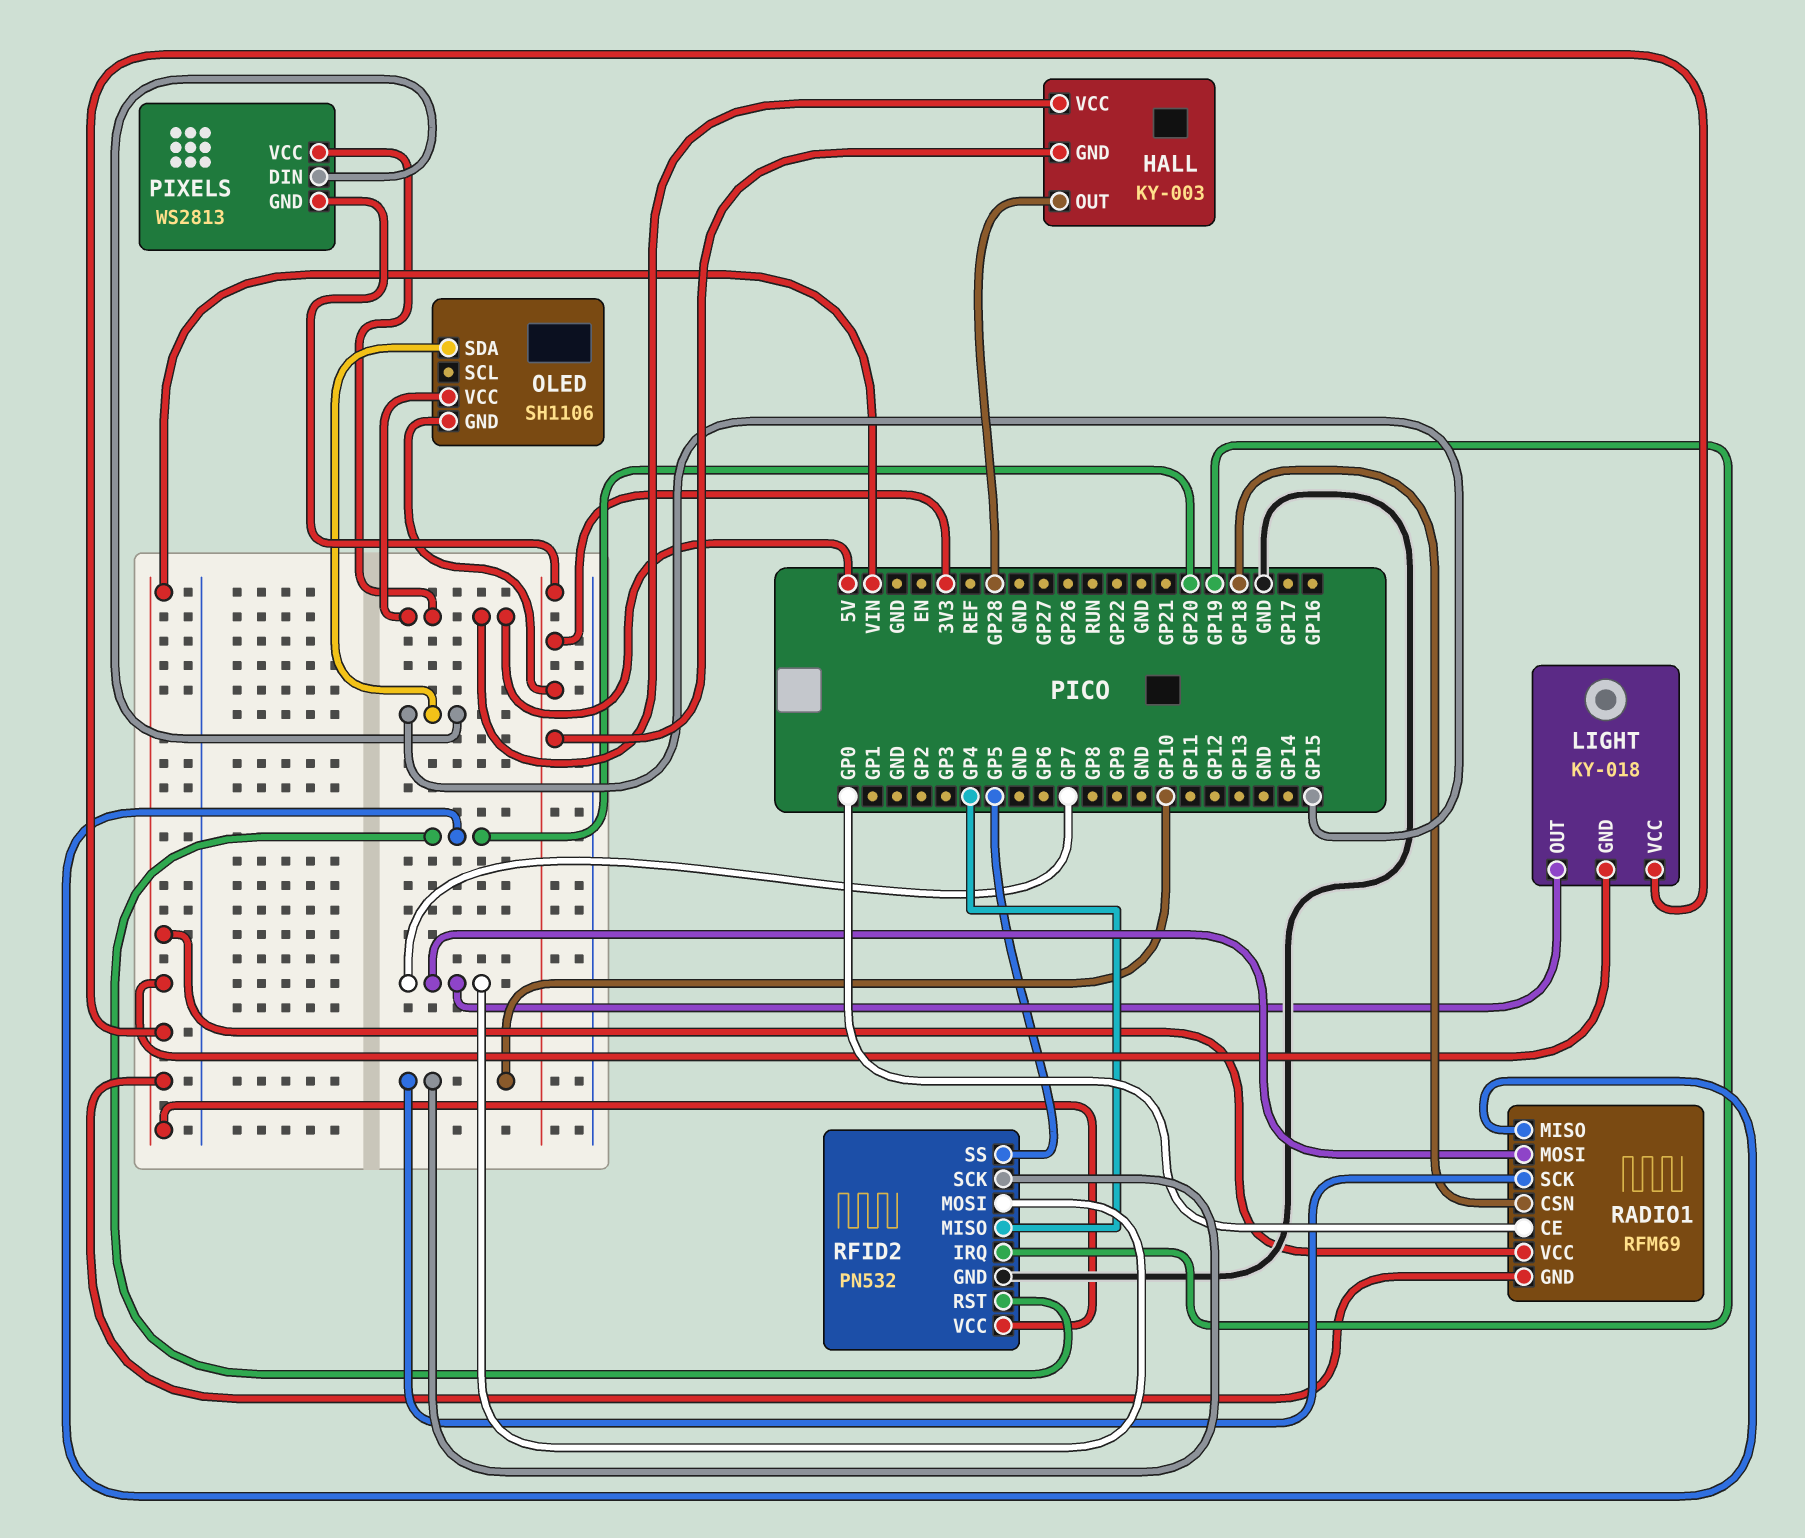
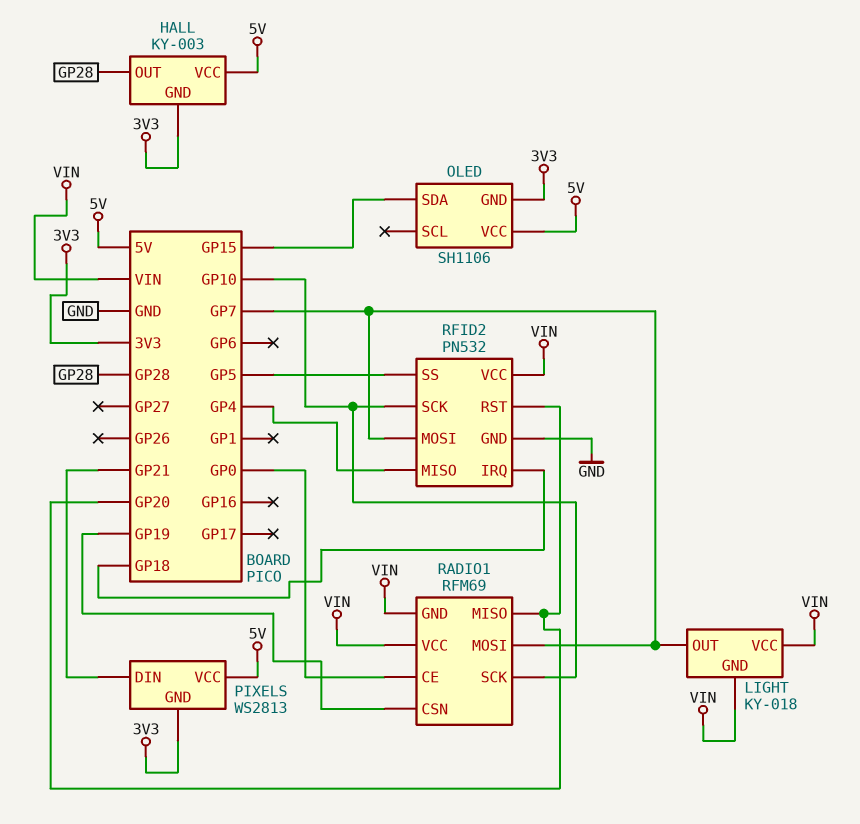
PIXELS pin DIN: GP15 -> GP21
RADIO1 pin CSN: GP18 -> GP19
RFID2 pin IRQ: GP19 -> GP18

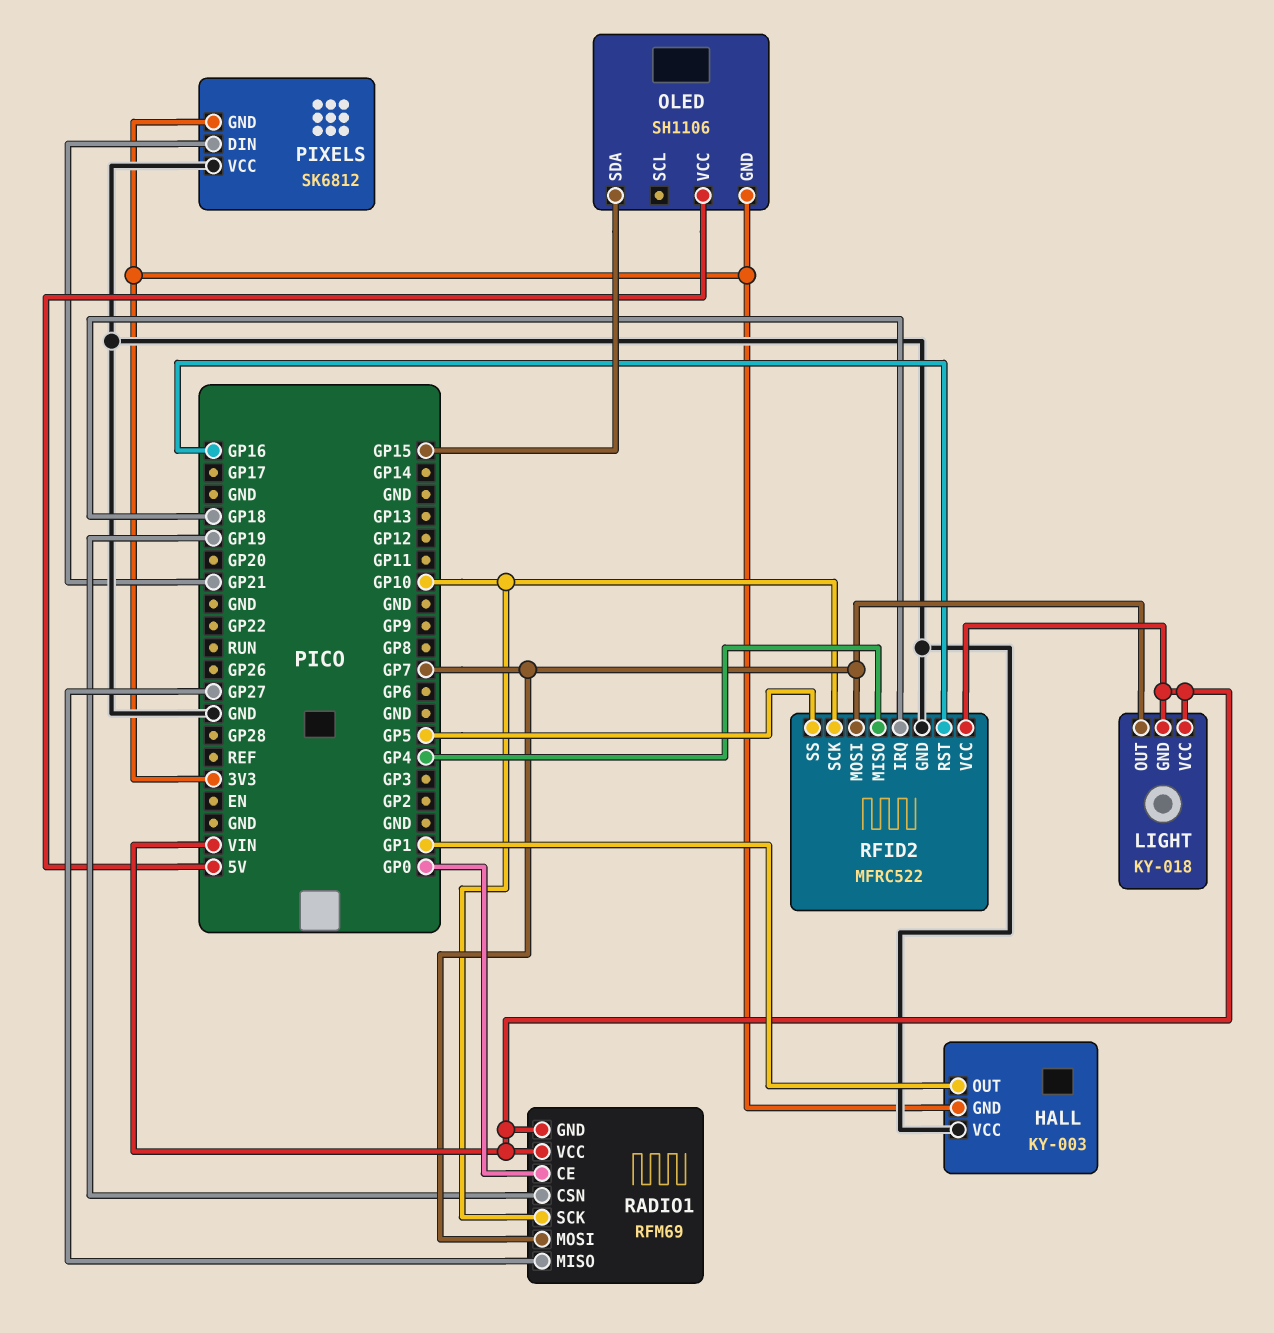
HALL pin OUT: GP28 -> GP1
HALL pin VCC: 5V -> GND
PIXELS: WS2813 -> SK6812
PIXELS pin VCC: 5V -> GND
RADIO1 pin MISO: GP20 -> GP27
RFID2: PN532 -> MFRC522
RFID2 pin RST: GP20 -> GP16

